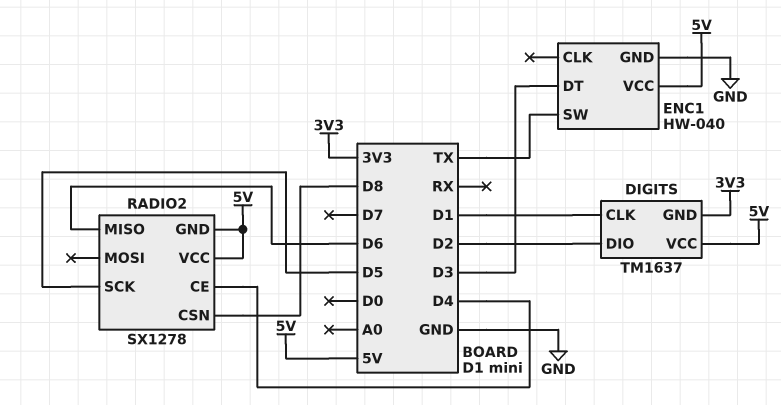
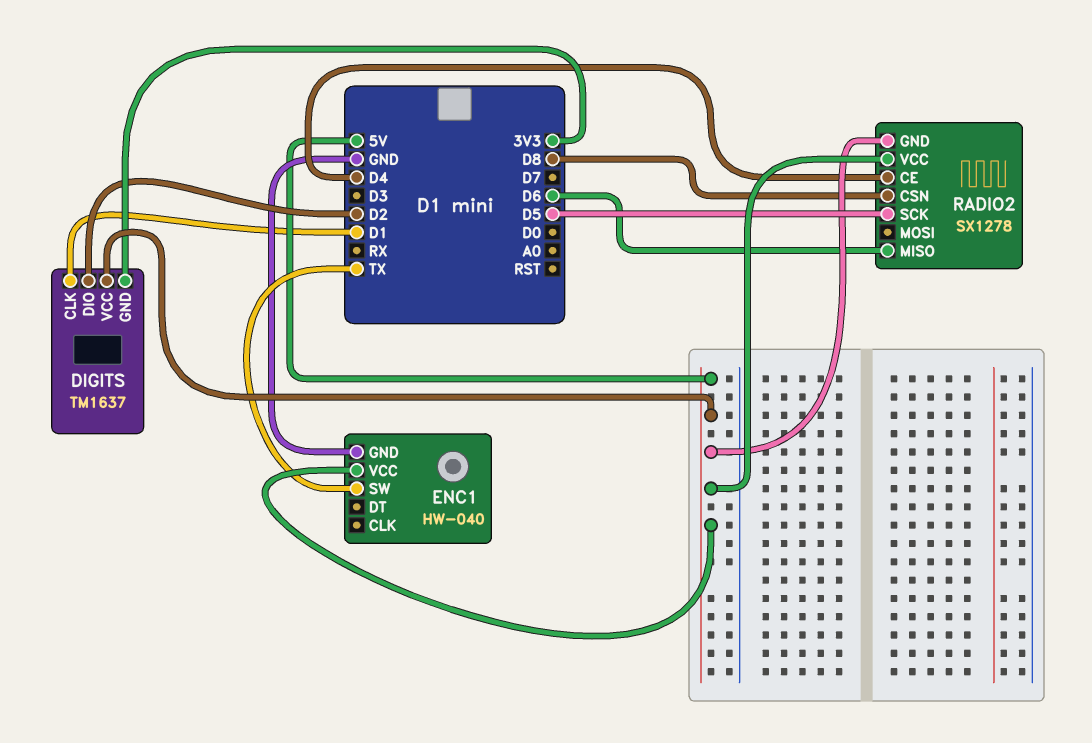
ENC1 pin DT: D3 -> none

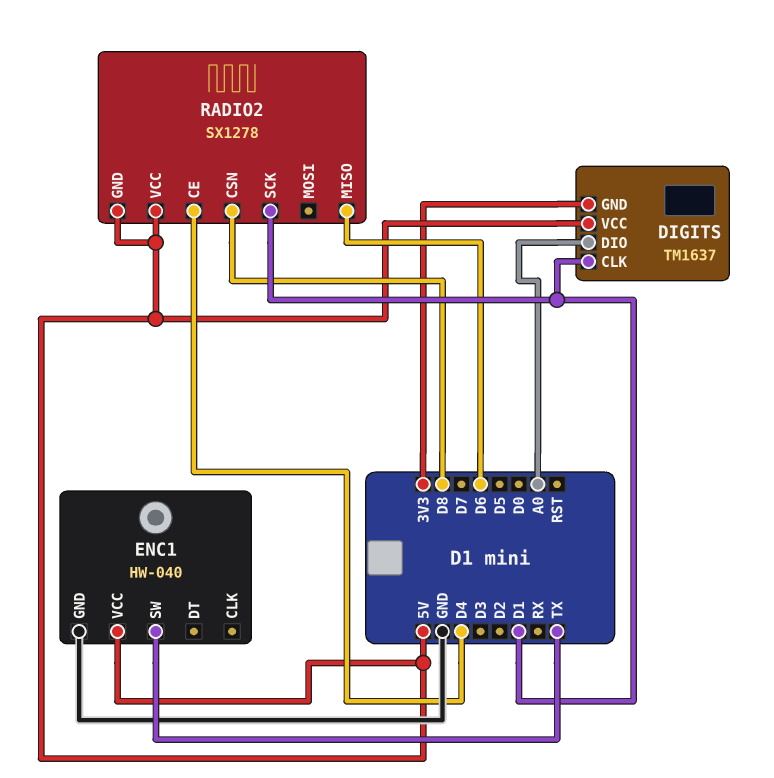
DIGITS pin DIO: D2 -> A0
RADIO2 pin SCK: D5 -> D1

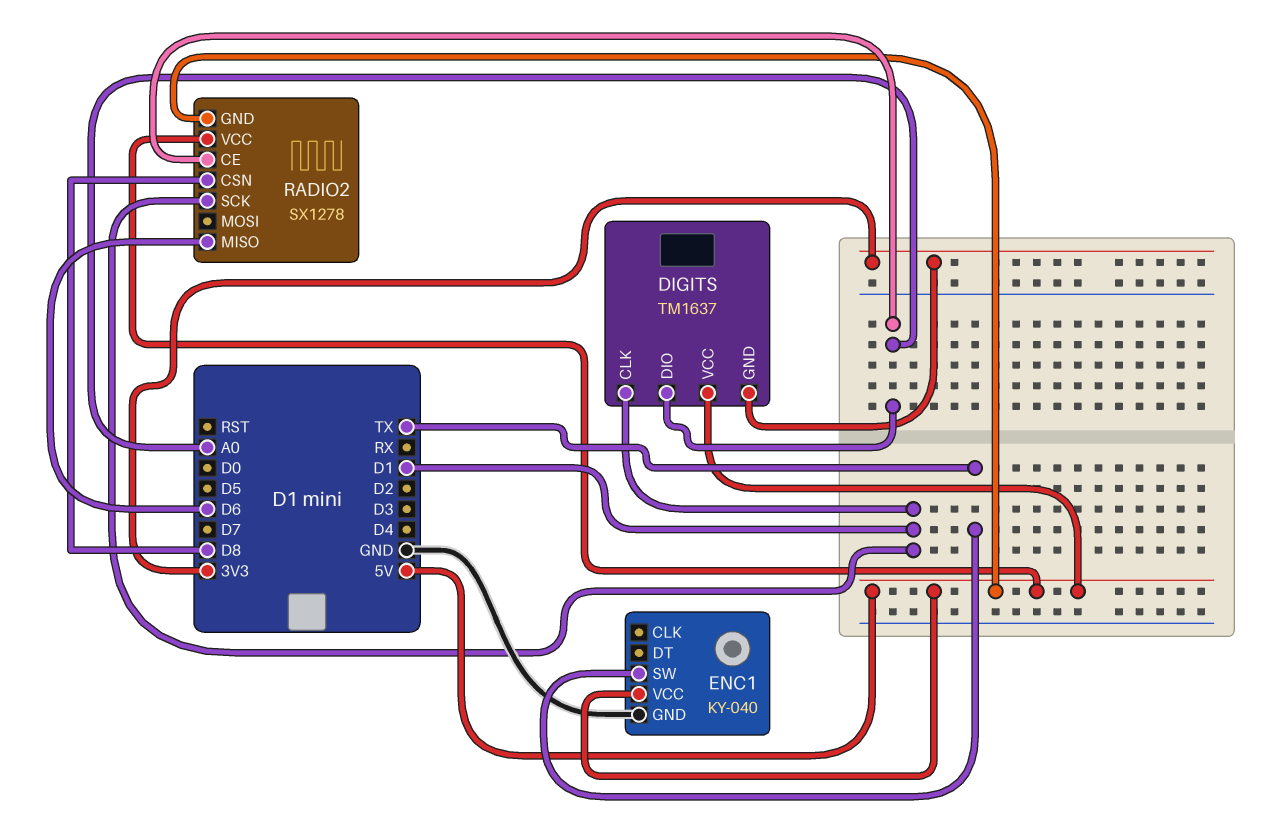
ENC1: HW-040 -> KY-040
RADIO2 pin CE: D4 -> A0

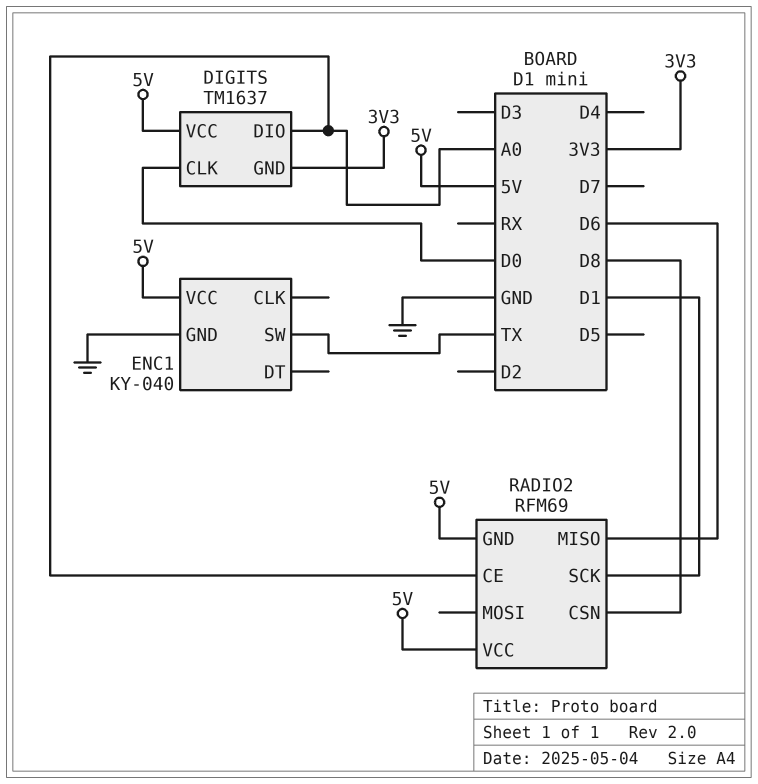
DIGITS pin CLK: D1 -> D0
RADIO2: SX1278 -> RFM69

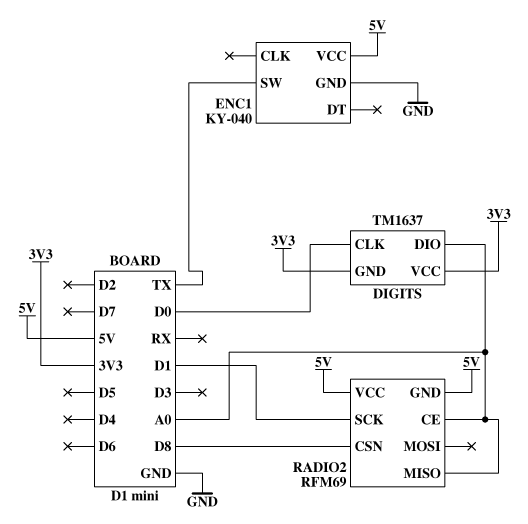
DIGITS pin VCC: 5V -> 3V3
RADIO2 pin MISO: D6 -> A0

